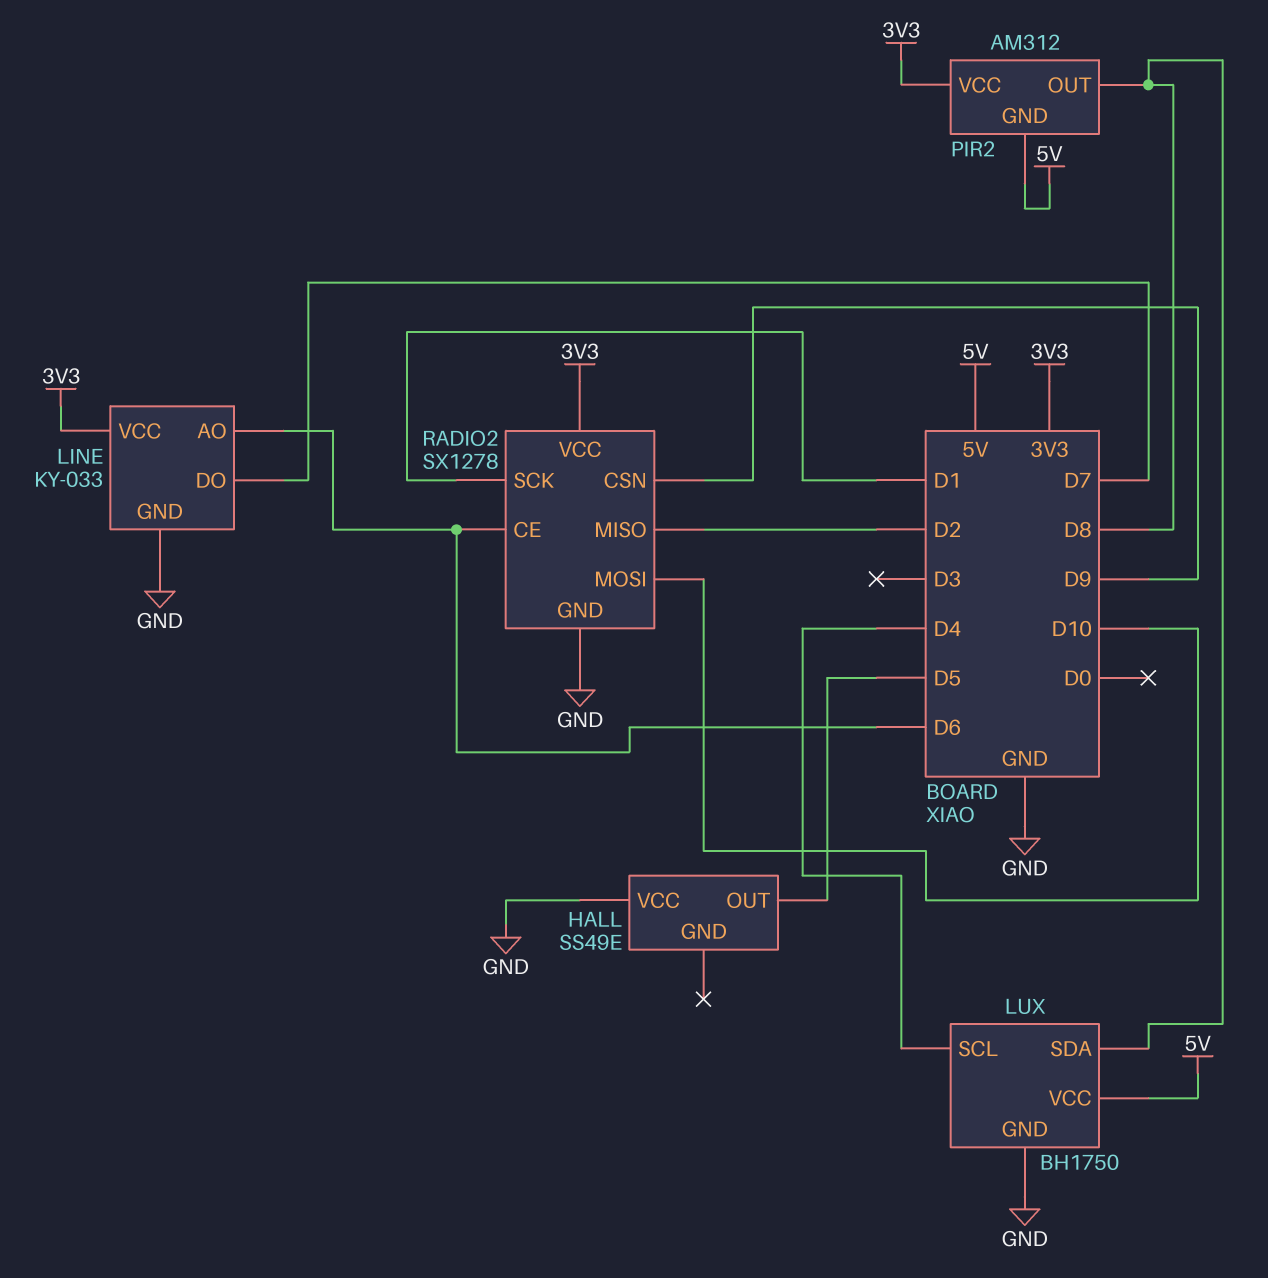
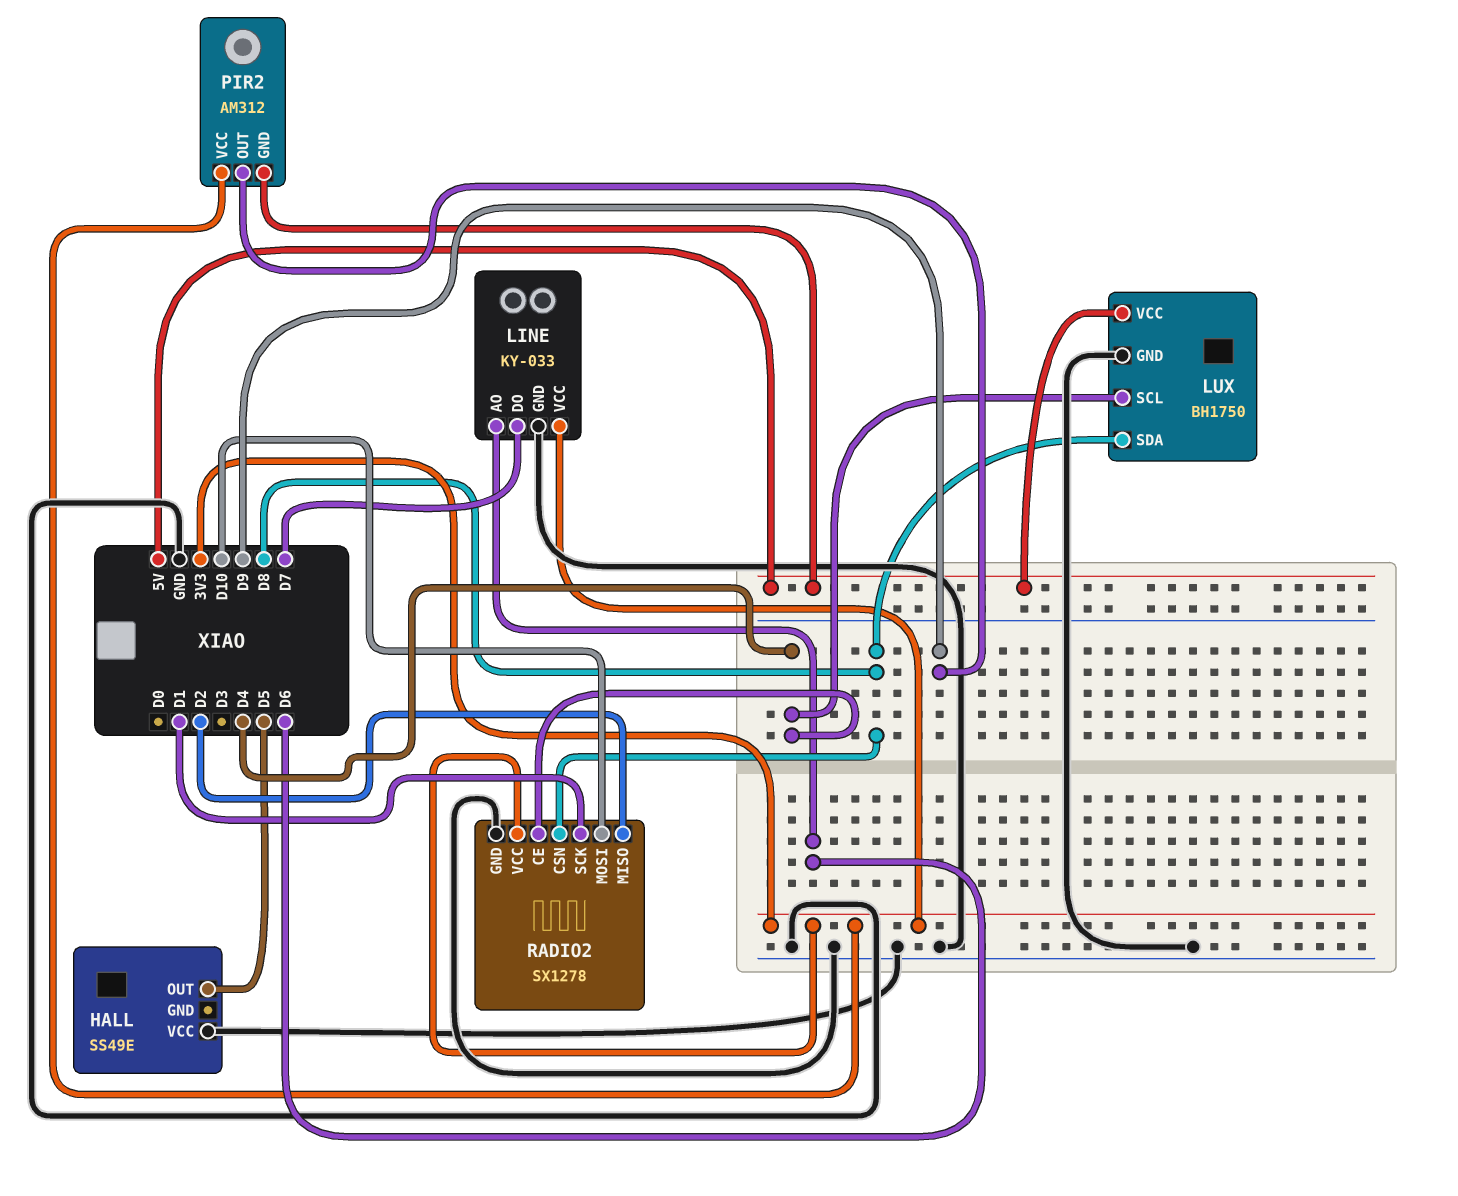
PIR2 pin OUT: D8 -> D9
RADIO2 pin CE: D6 -> D4
RADIO2 pin CSN: D9 -> D8

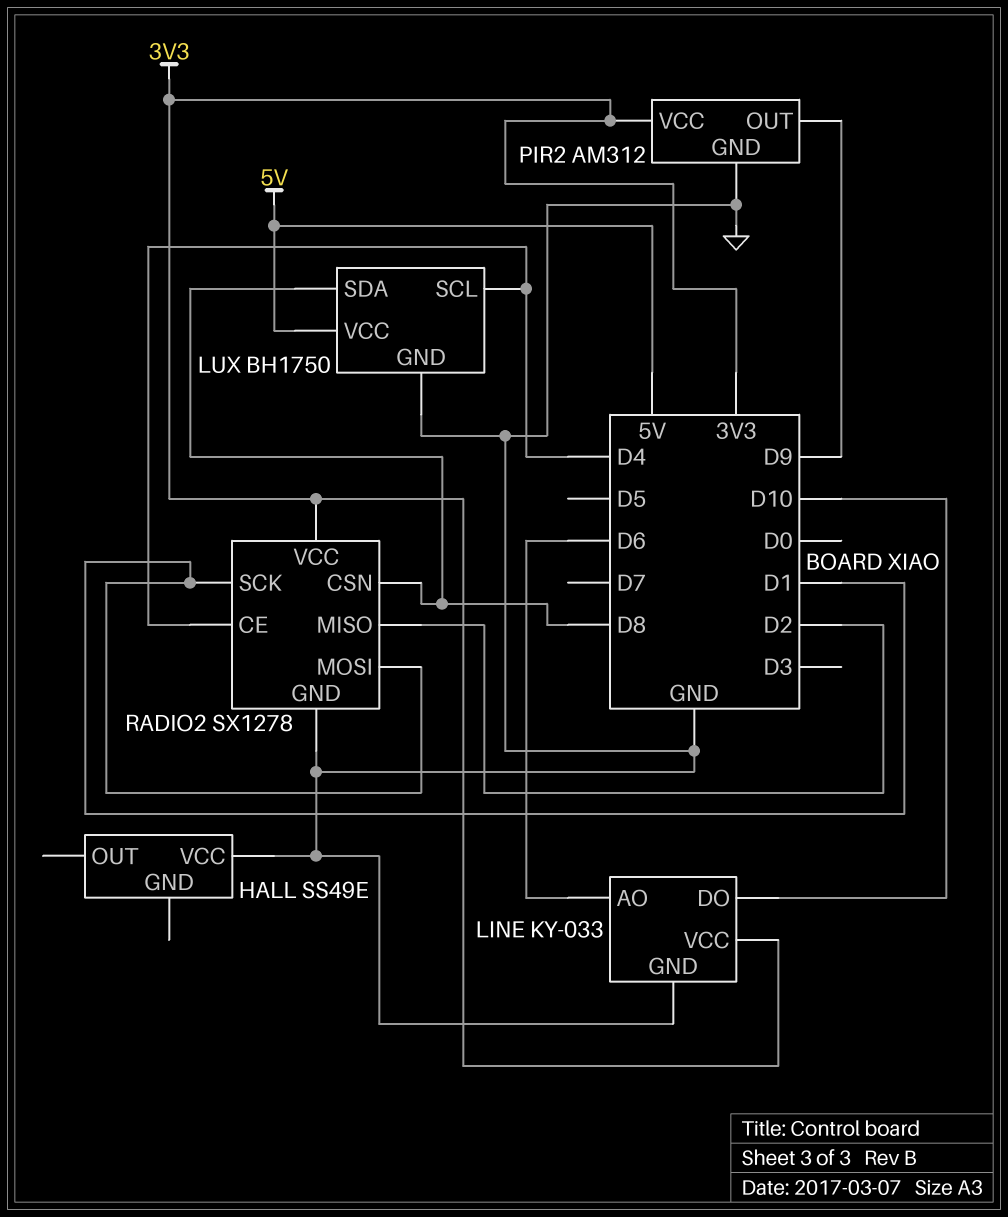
HALL pin OUT: D5 -> none
LINE pin DO: D7 -> D10
PIR2 pin GND: 5V -> GND
RADIO2 pin MOSI: D10 -> D1

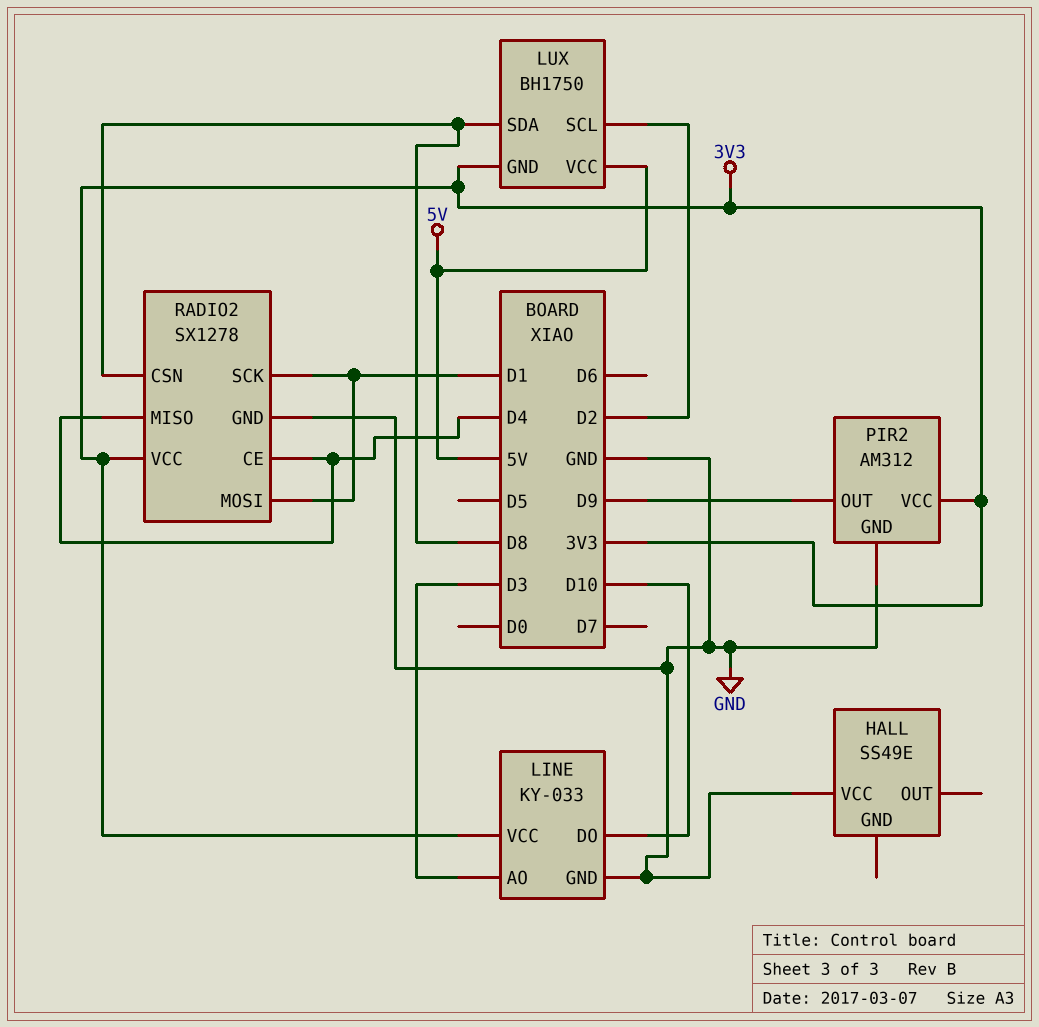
LINE pin AO: D6 -> D3
LUX pin GND: GND -> 3V3
LUX pin SCL: D4 -> D2
RADIO2 pin MISO: D2 -> D4

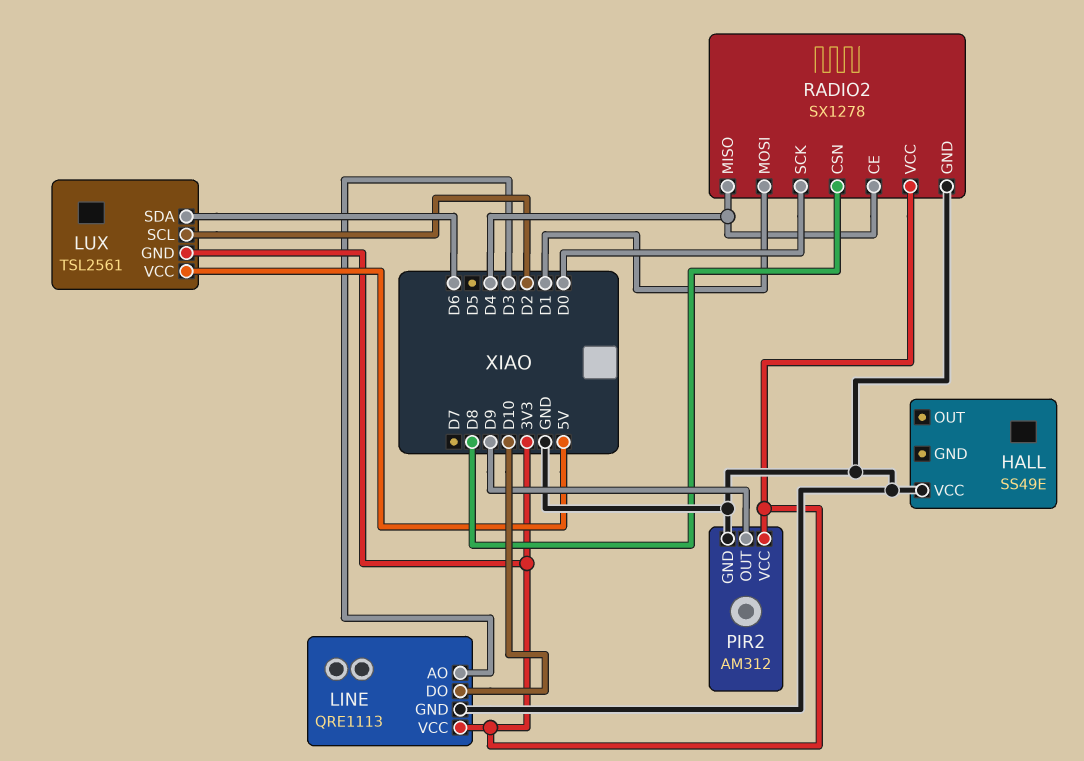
LINE: KY-033 -> QRE1113
LUX: BH1750 -> TSL2561
LUX pin SDA: D8 -> D6
RADIO2 pin SCK: D1 -> D0

